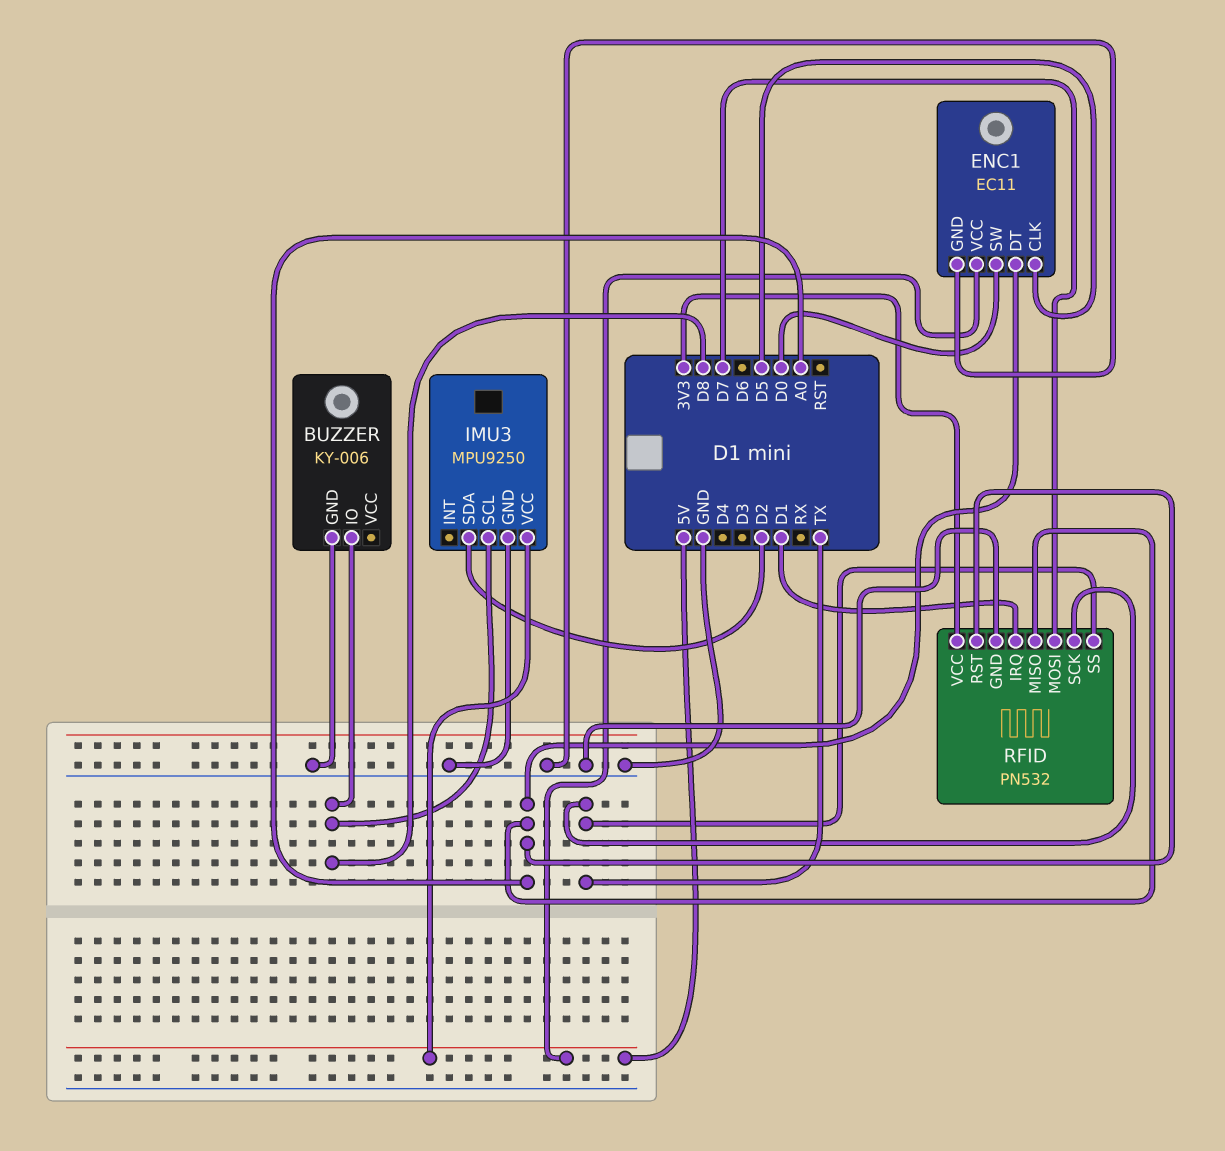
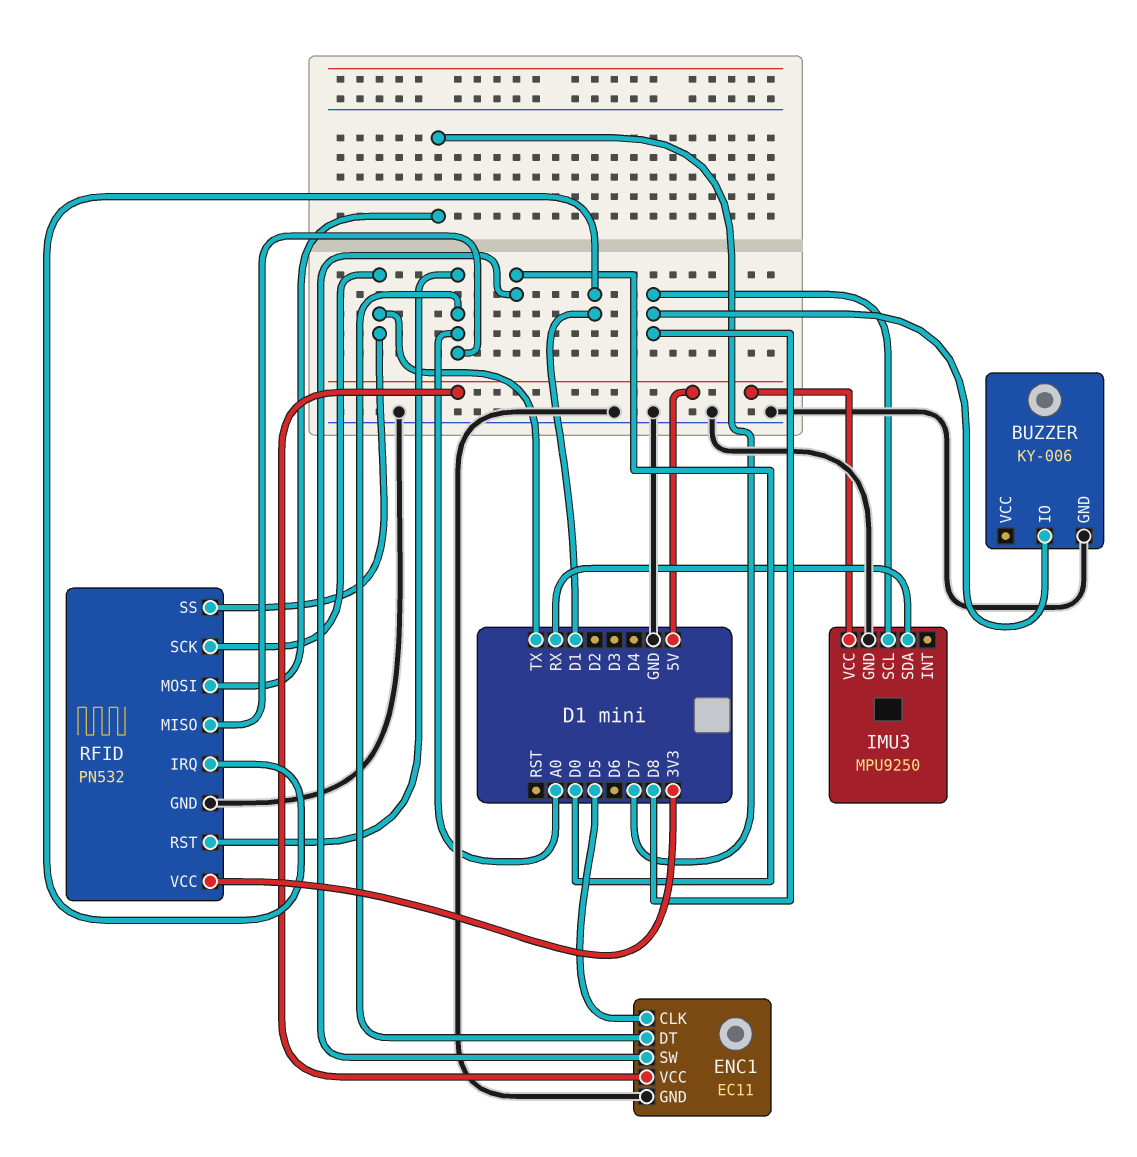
IMU3 pin SDA: D2 -> RX

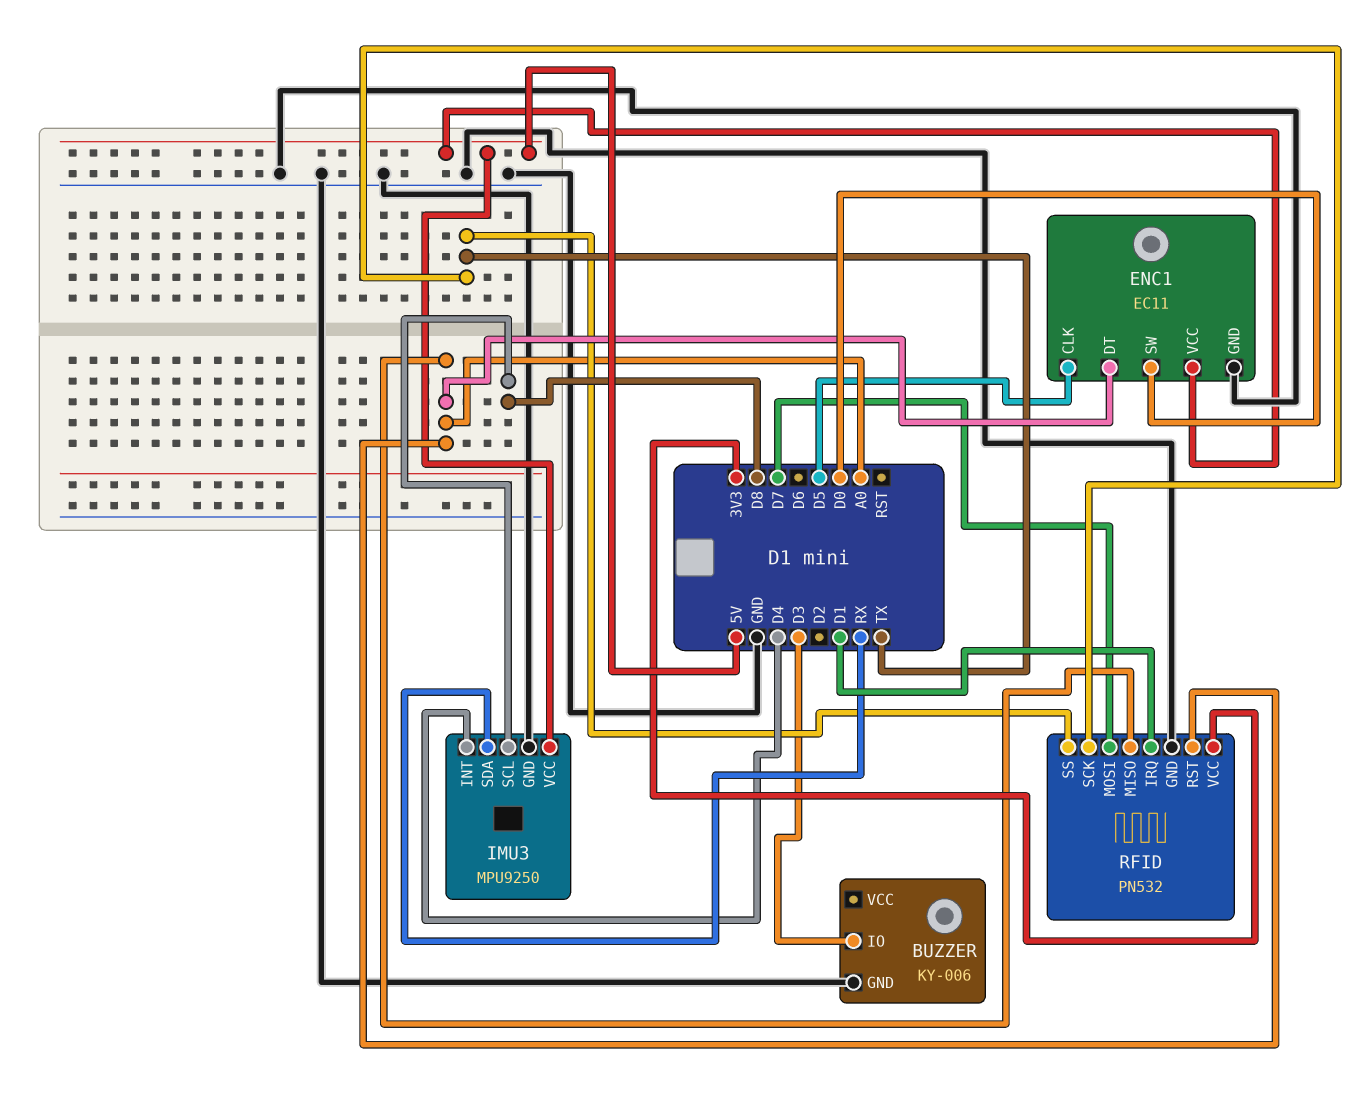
BUZZER pin IO: D8 -> D3
IMU3 pin INT: none -> D4

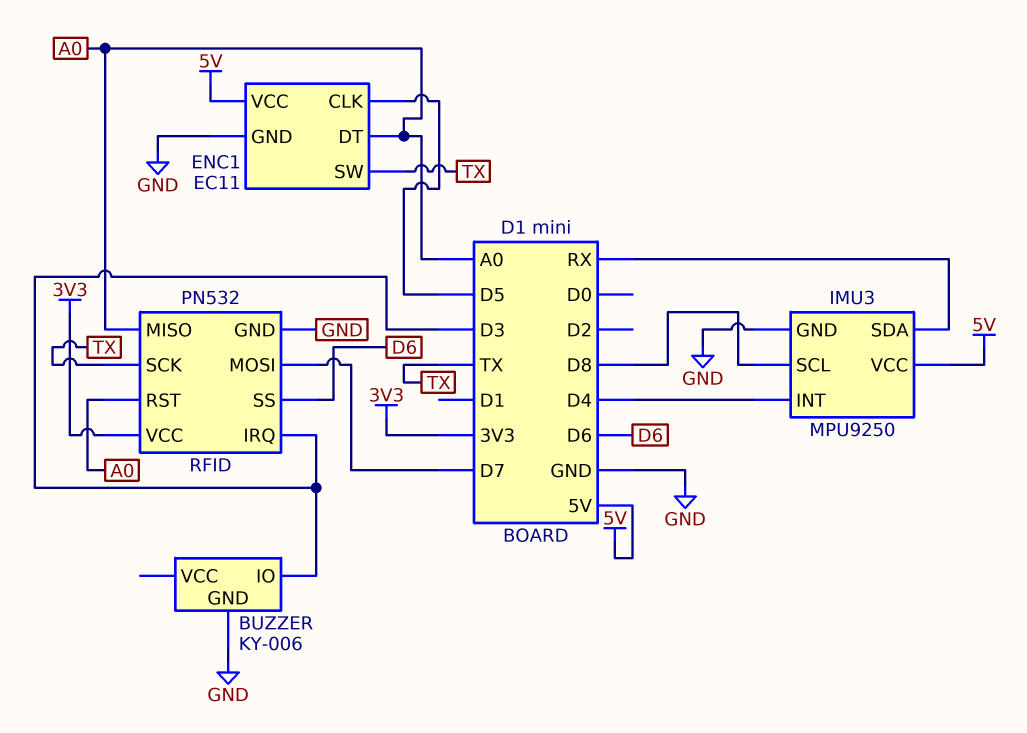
ENC1 pin SW: D0 -> TX
RFID pin IRQ: D1 -> D3
RFID pin SS: TX -> D6

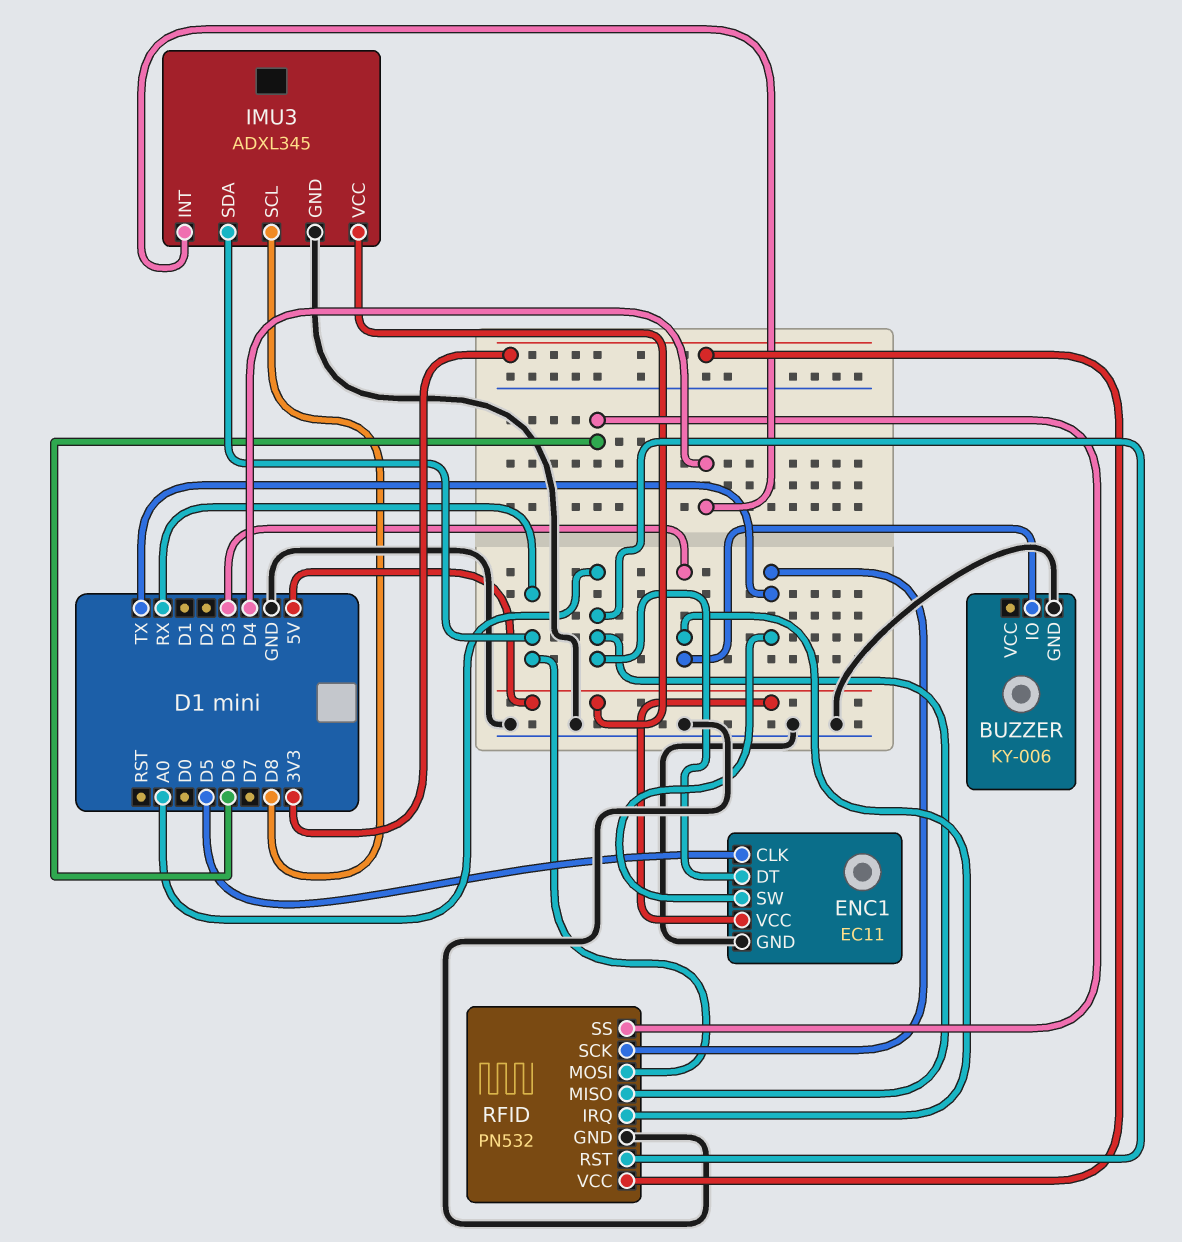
IMU3: MPU9250 -> ADXL345
RFID pin MOSI: D7 -> RX

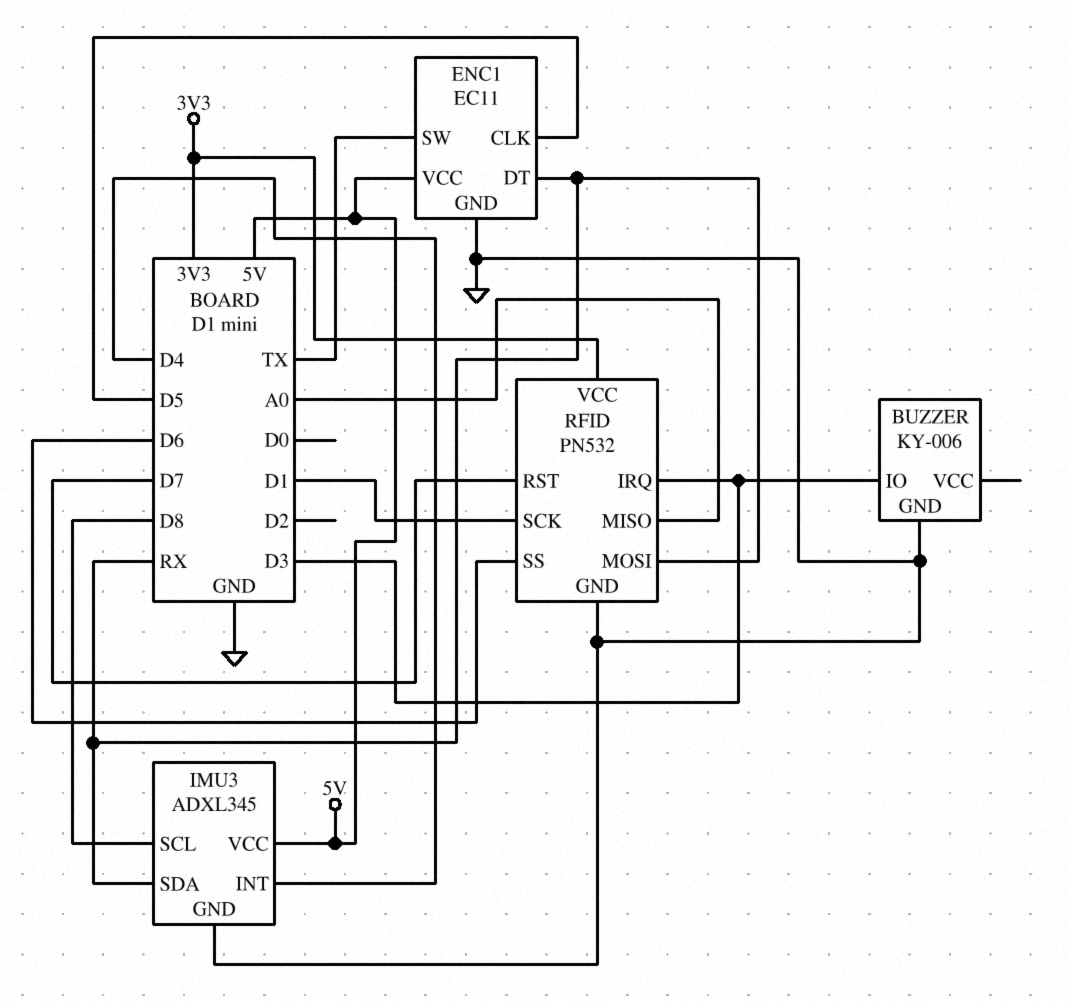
ENC1 pin DT: A0 -> RX
RFID pin RST: A0 -> D7
RFID pin SCK: TX -> D1

